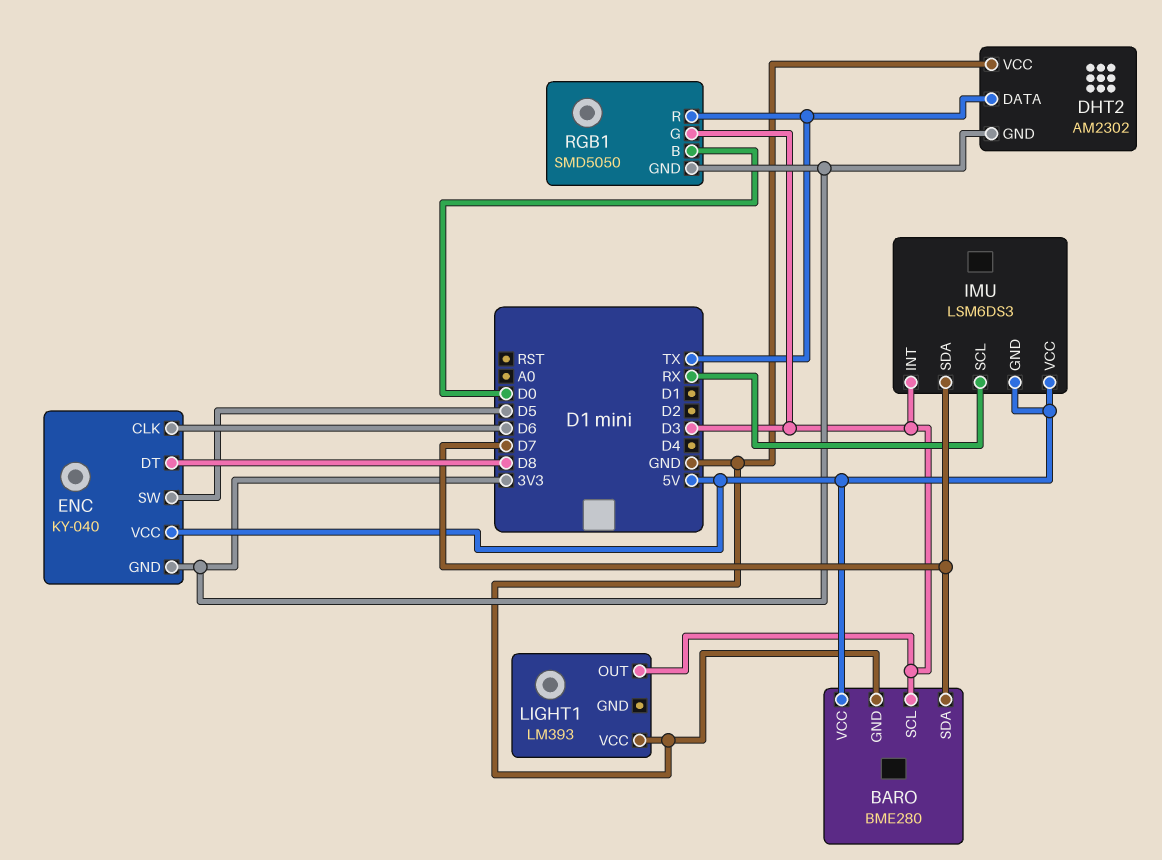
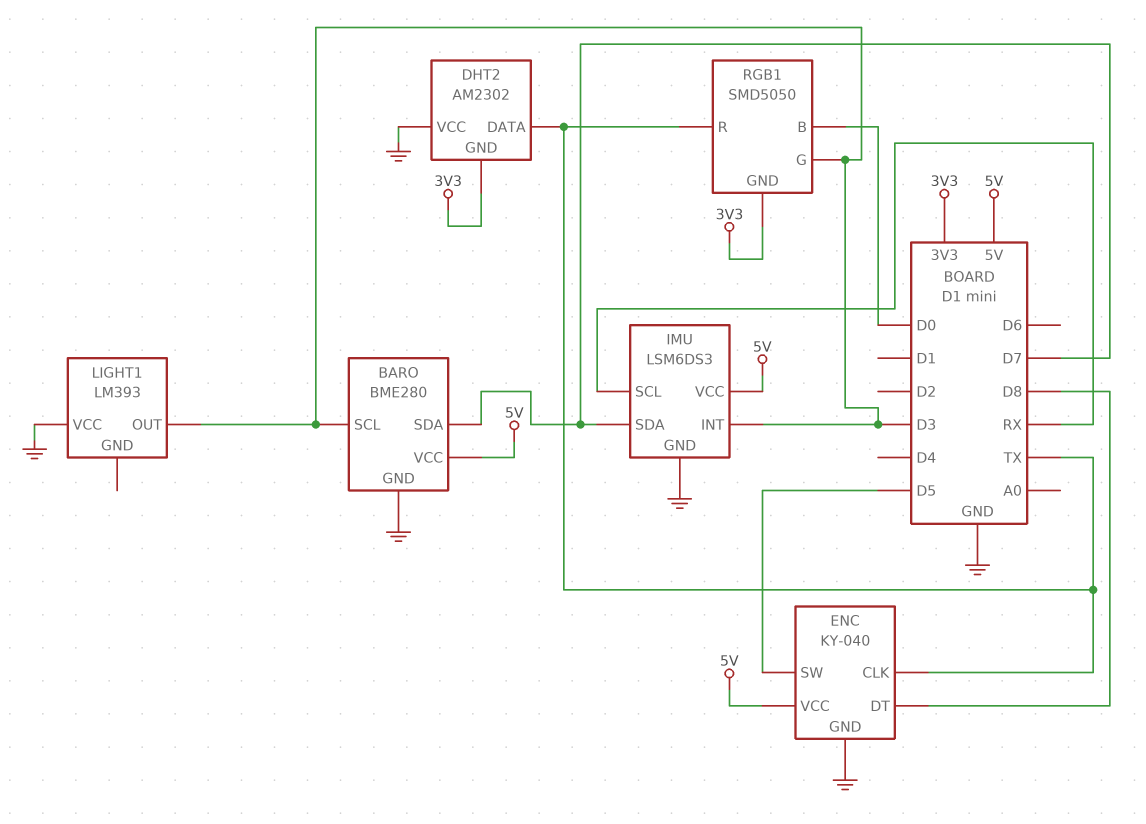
ENC pin CLK: D6 -> TX
ENC pin GND: 3V3 -> GND
IMU pin GND: 5V -> GND

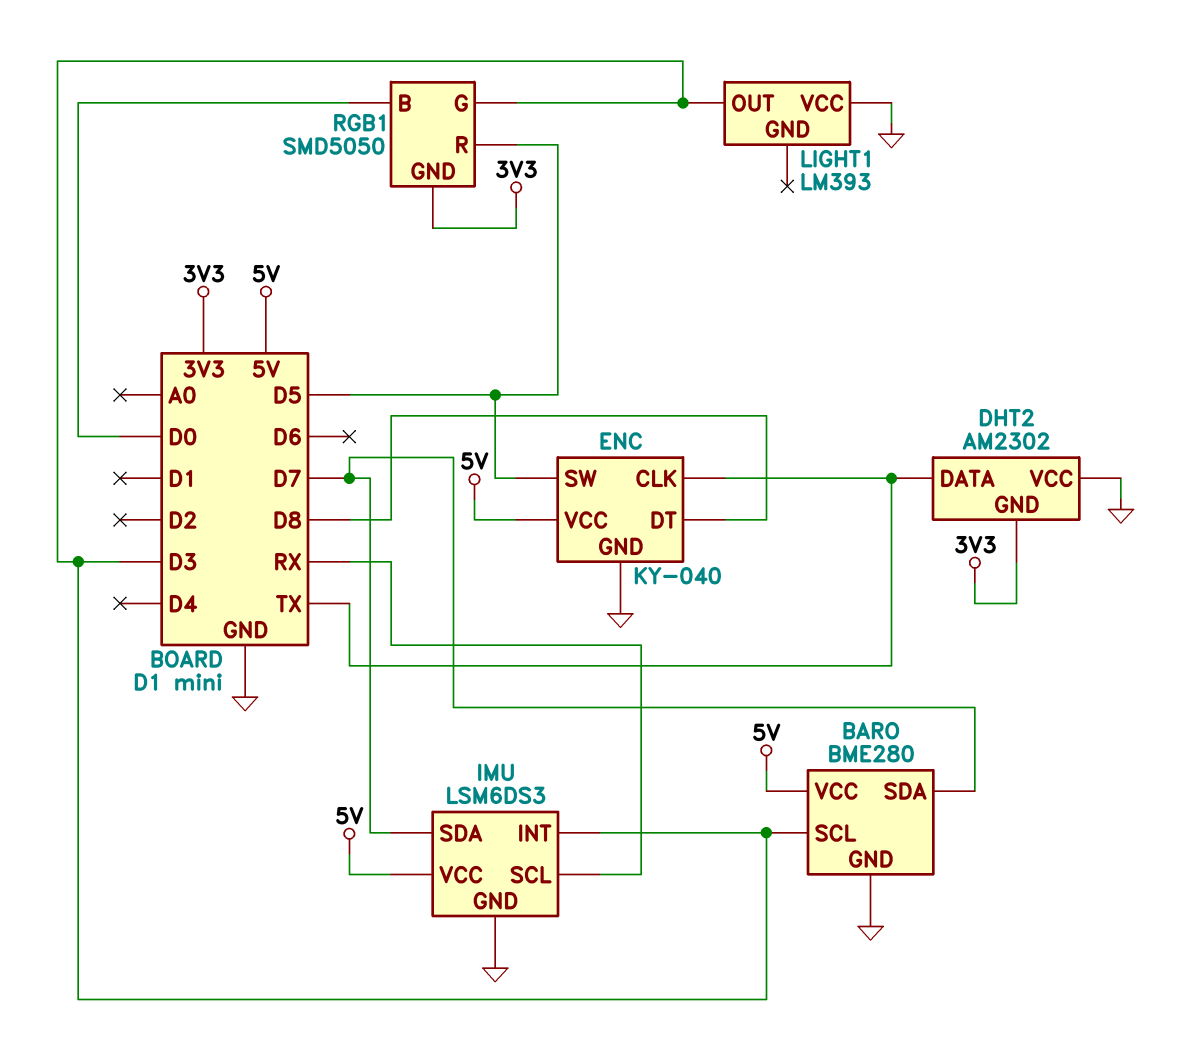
RGB1 pin R: TX -> D5

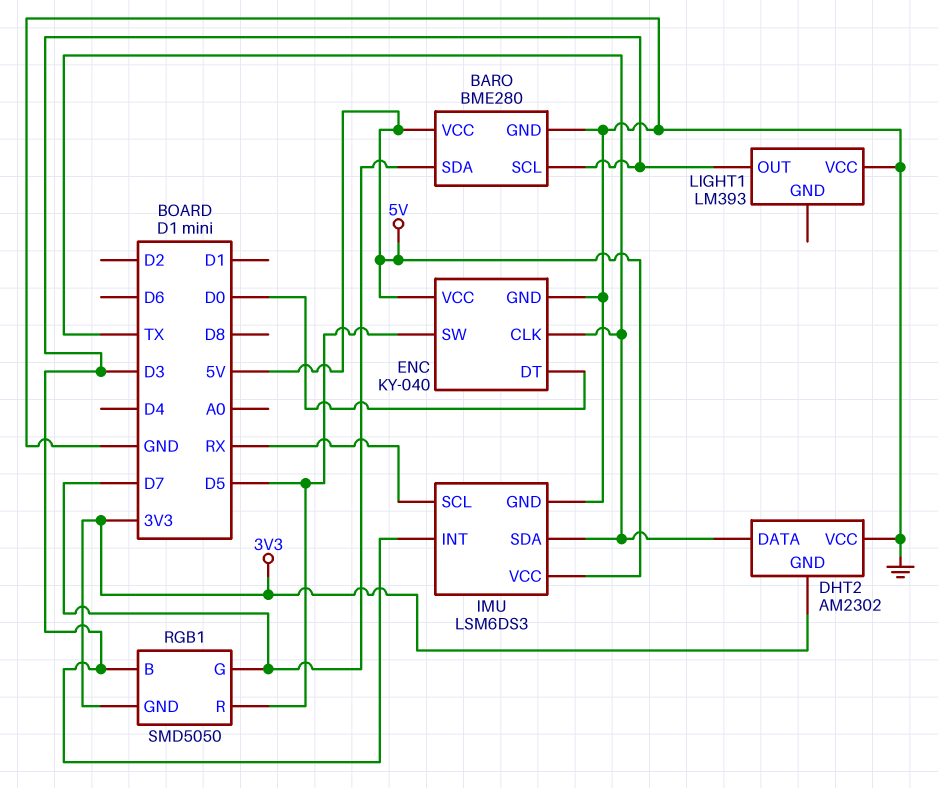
ENC pin DT: D8 -> D0
IMU pin SDA: D7 -> TX
RGB1 pin B: D0 -> D3
RGB1 pin G: D3 -> D7

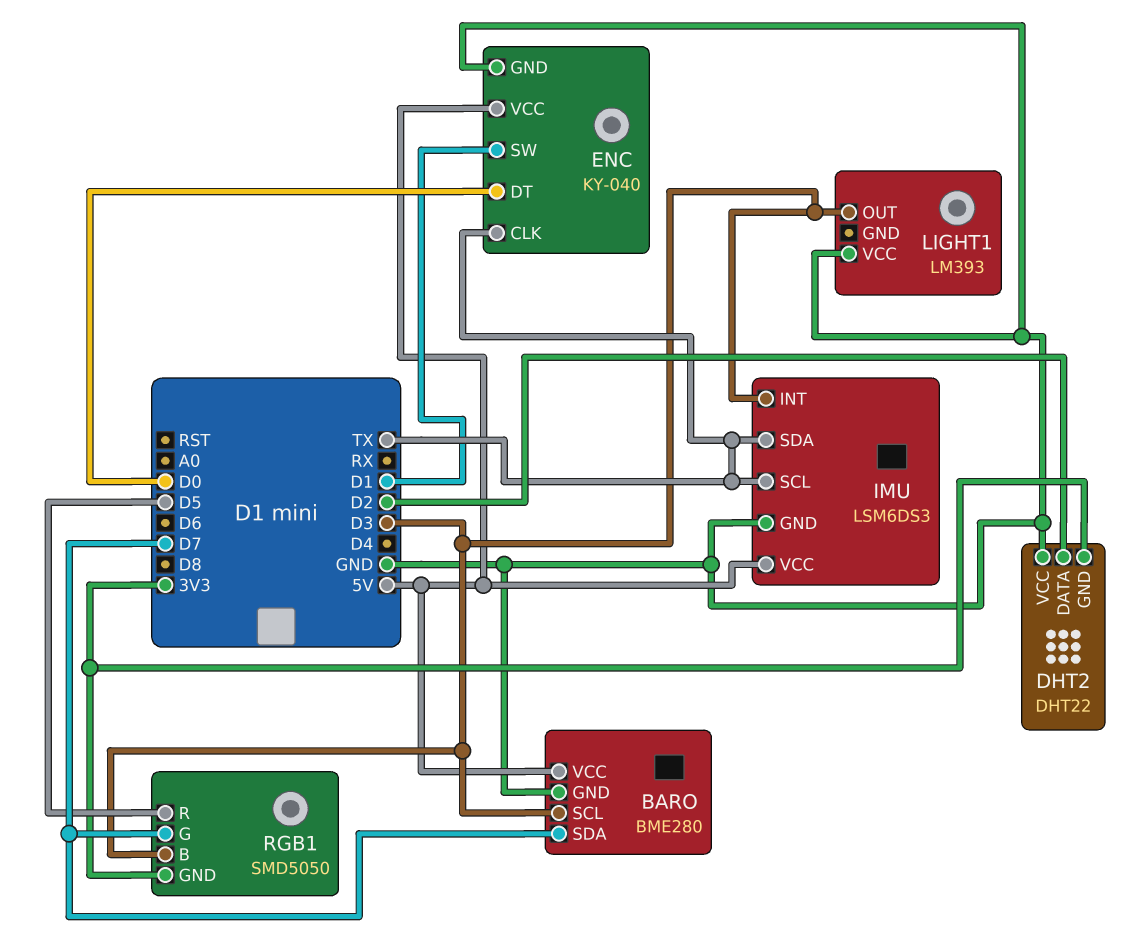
DHT2: AM2302 -> DHT22
DHT2 pin DATA: TX -> D2
ENC pin SW: D5 -> D1
IMU pin SCL: RX -> TX

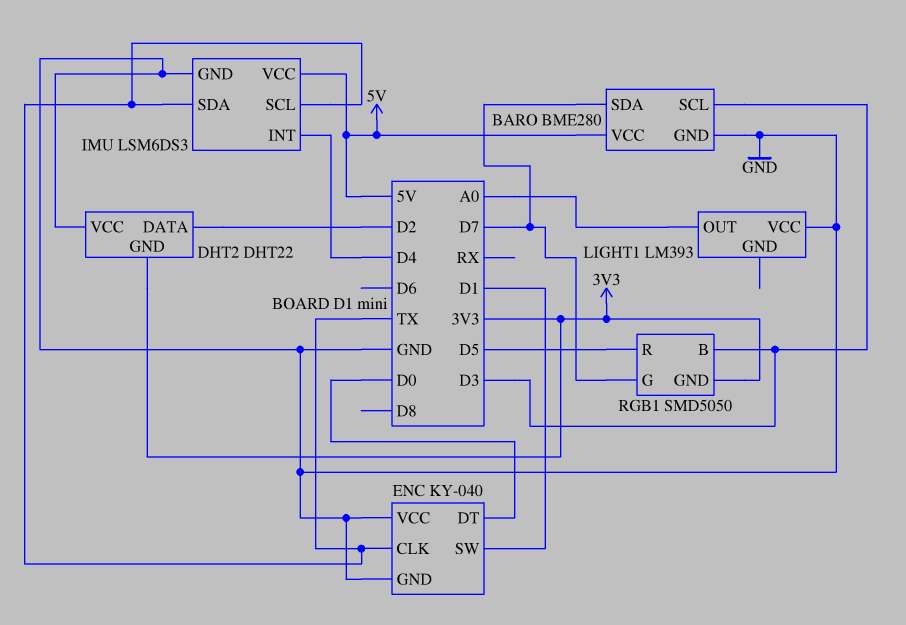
ENC pin VCC: 5V -> GND
IMU pin INT: D3 -> D4
LIGHT1 pin OUT: D3 -> A0

